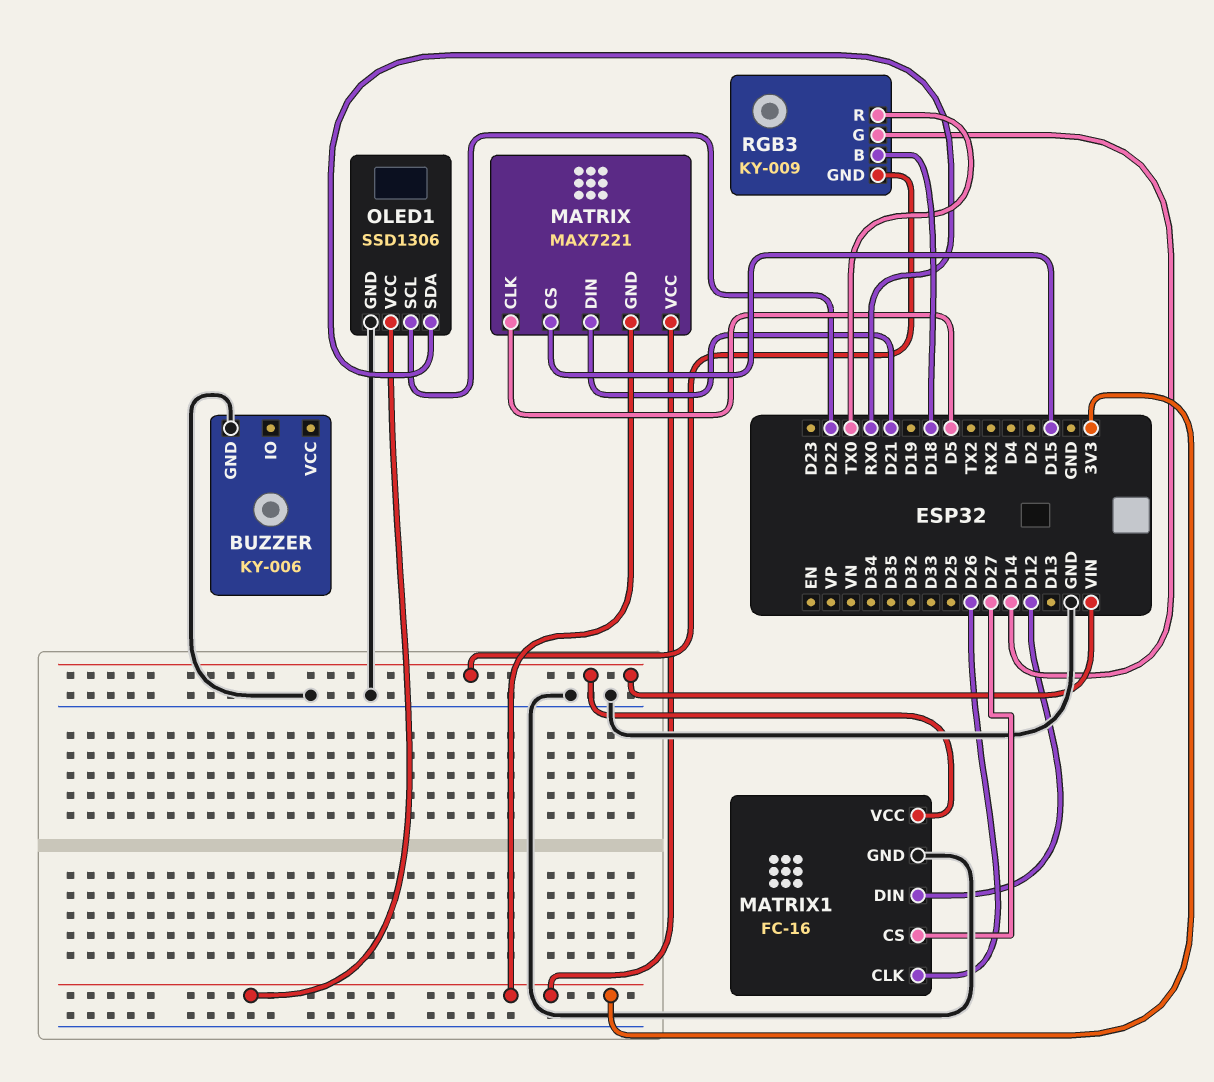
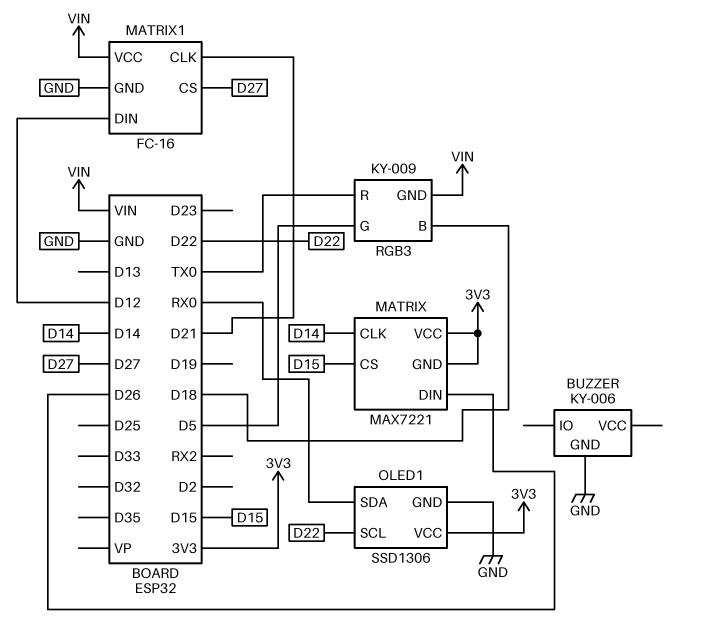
MATRIX pin CLK: D5 -> D14
MATRIX pin DIN: D21 -> D26
MATRIX1 pin CLK: D26 -> D21
RGB3 pin G: D14 -> D5

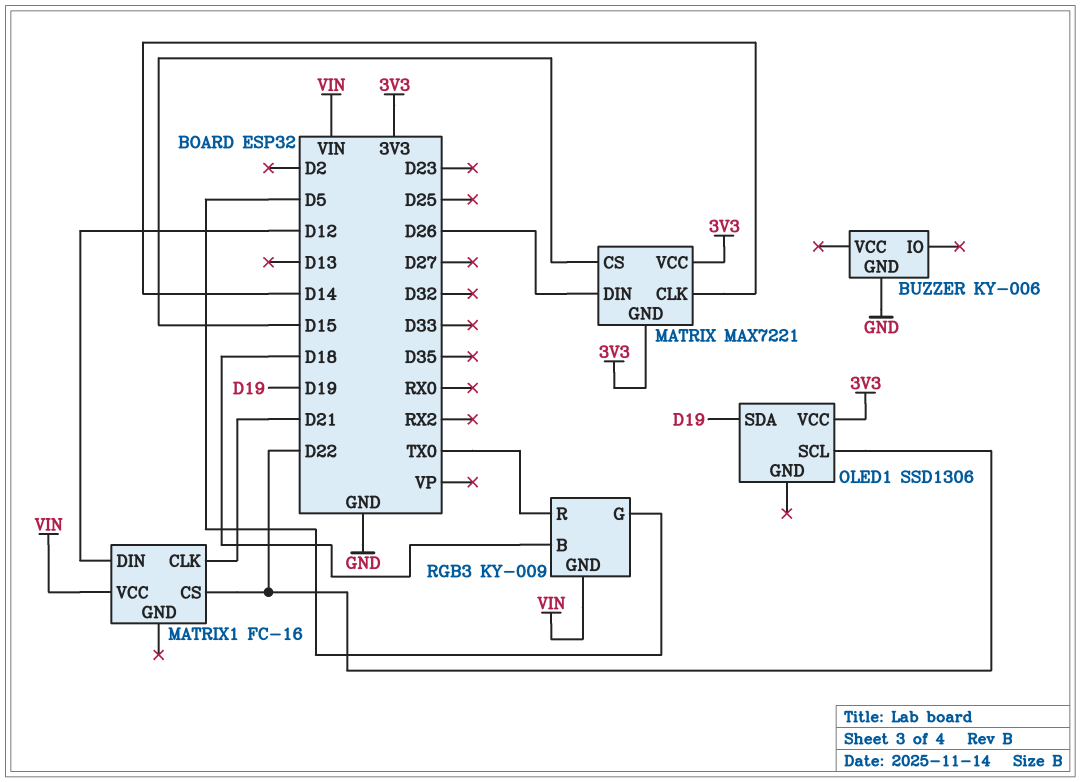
MATRIX1 pin CS: D27 -> D22
MATRIX1 pin GND: GND -> none
OLED1 pin GND: GND -> none
OLED1 pin SDA: RX0 -> D19

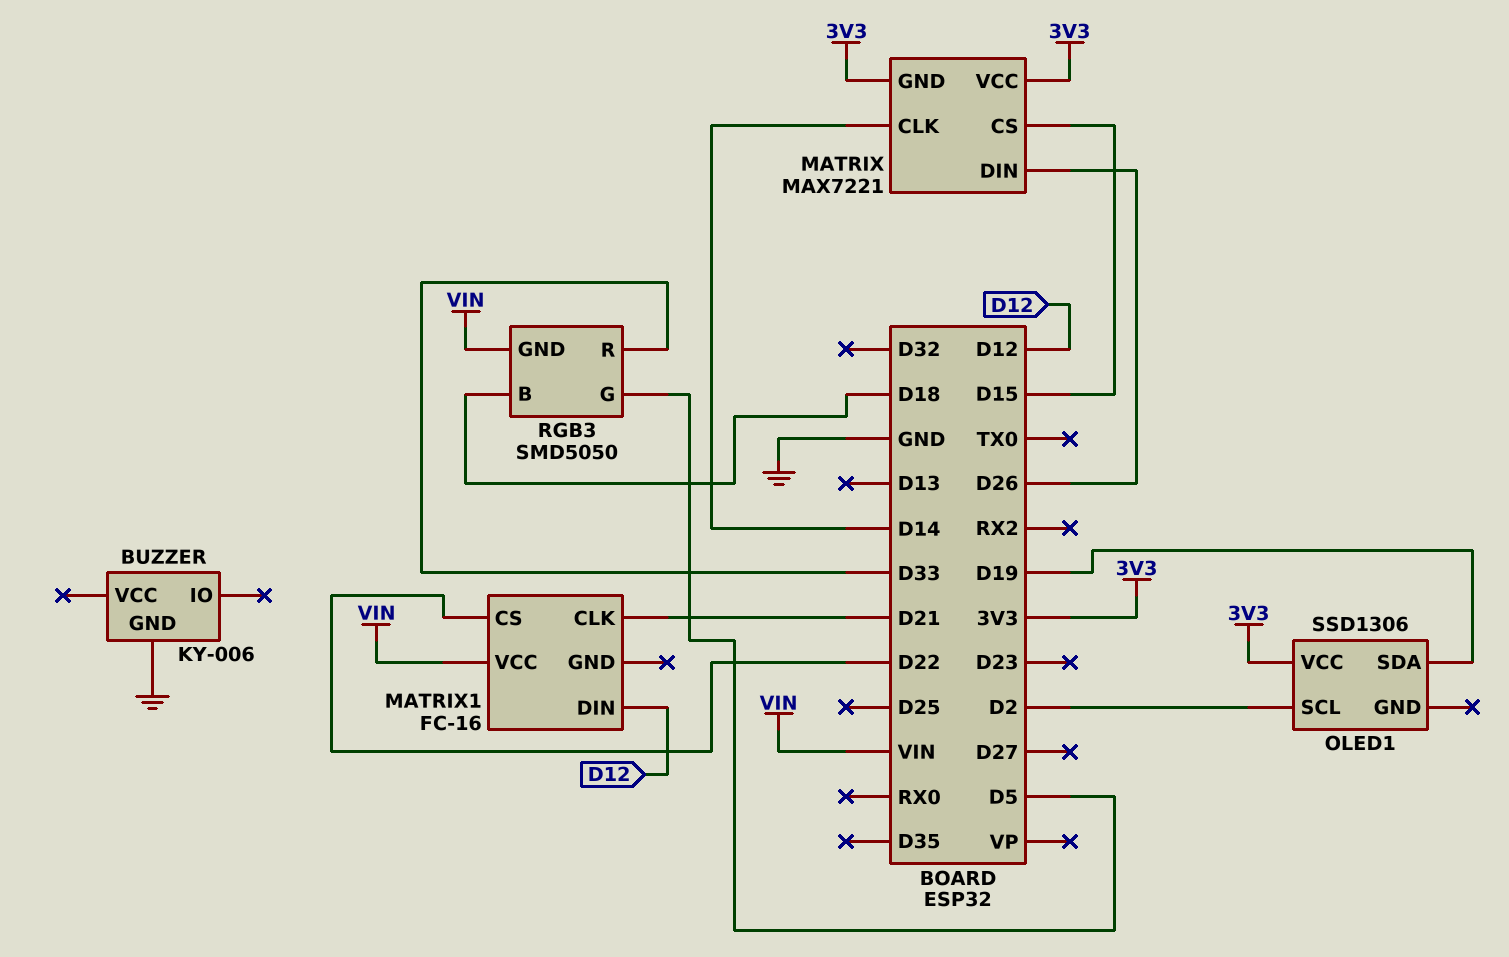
OLED1 pin SCL: D22 -> D2
RGB3: KY-009 -> SMD5050
RGB3 pin R: TX0 -> D33

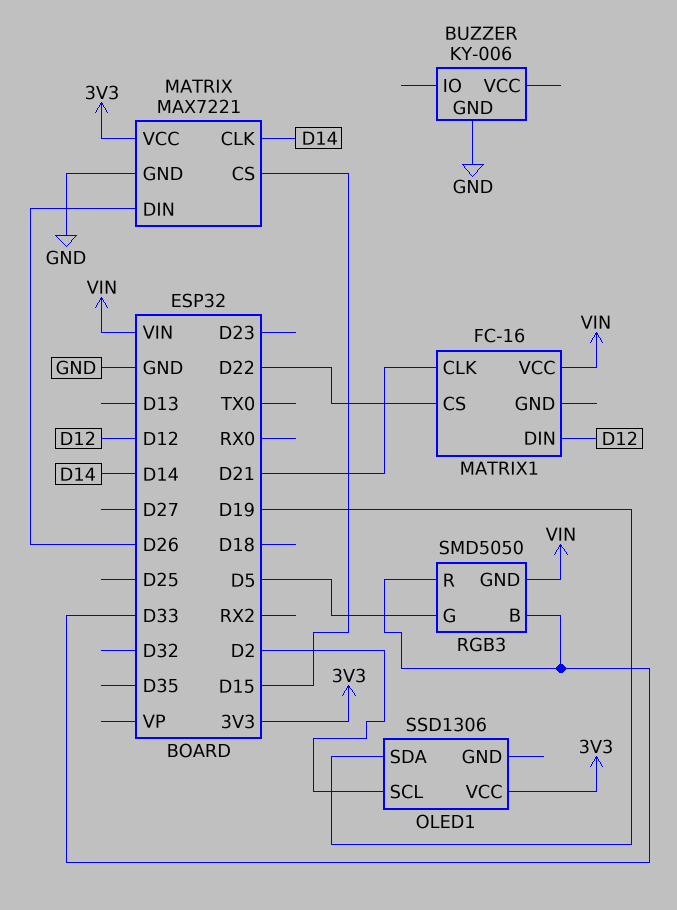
MATRIX pin GND: 3V3 -> GND
RGB3 pin B: D18 -> D33

